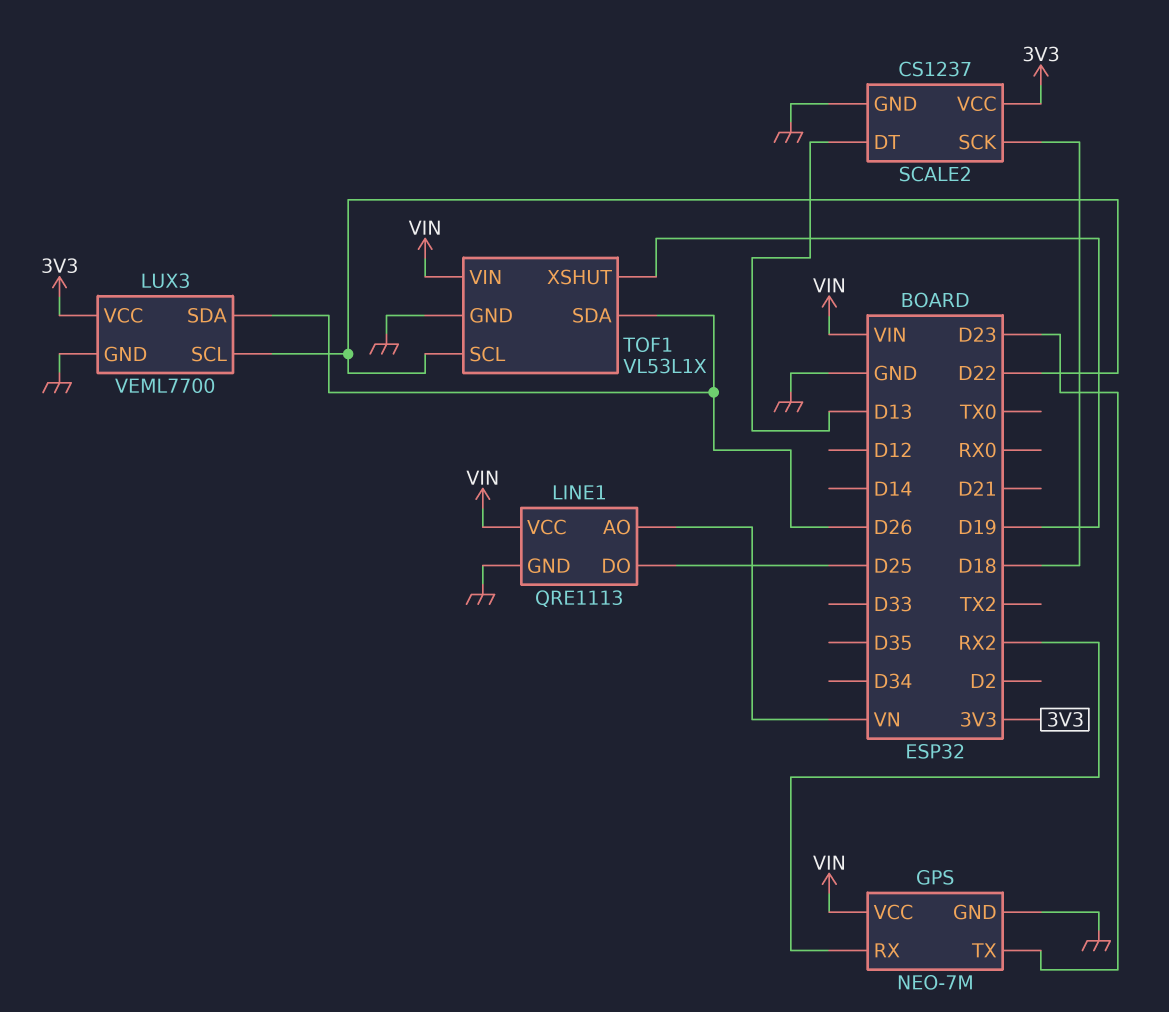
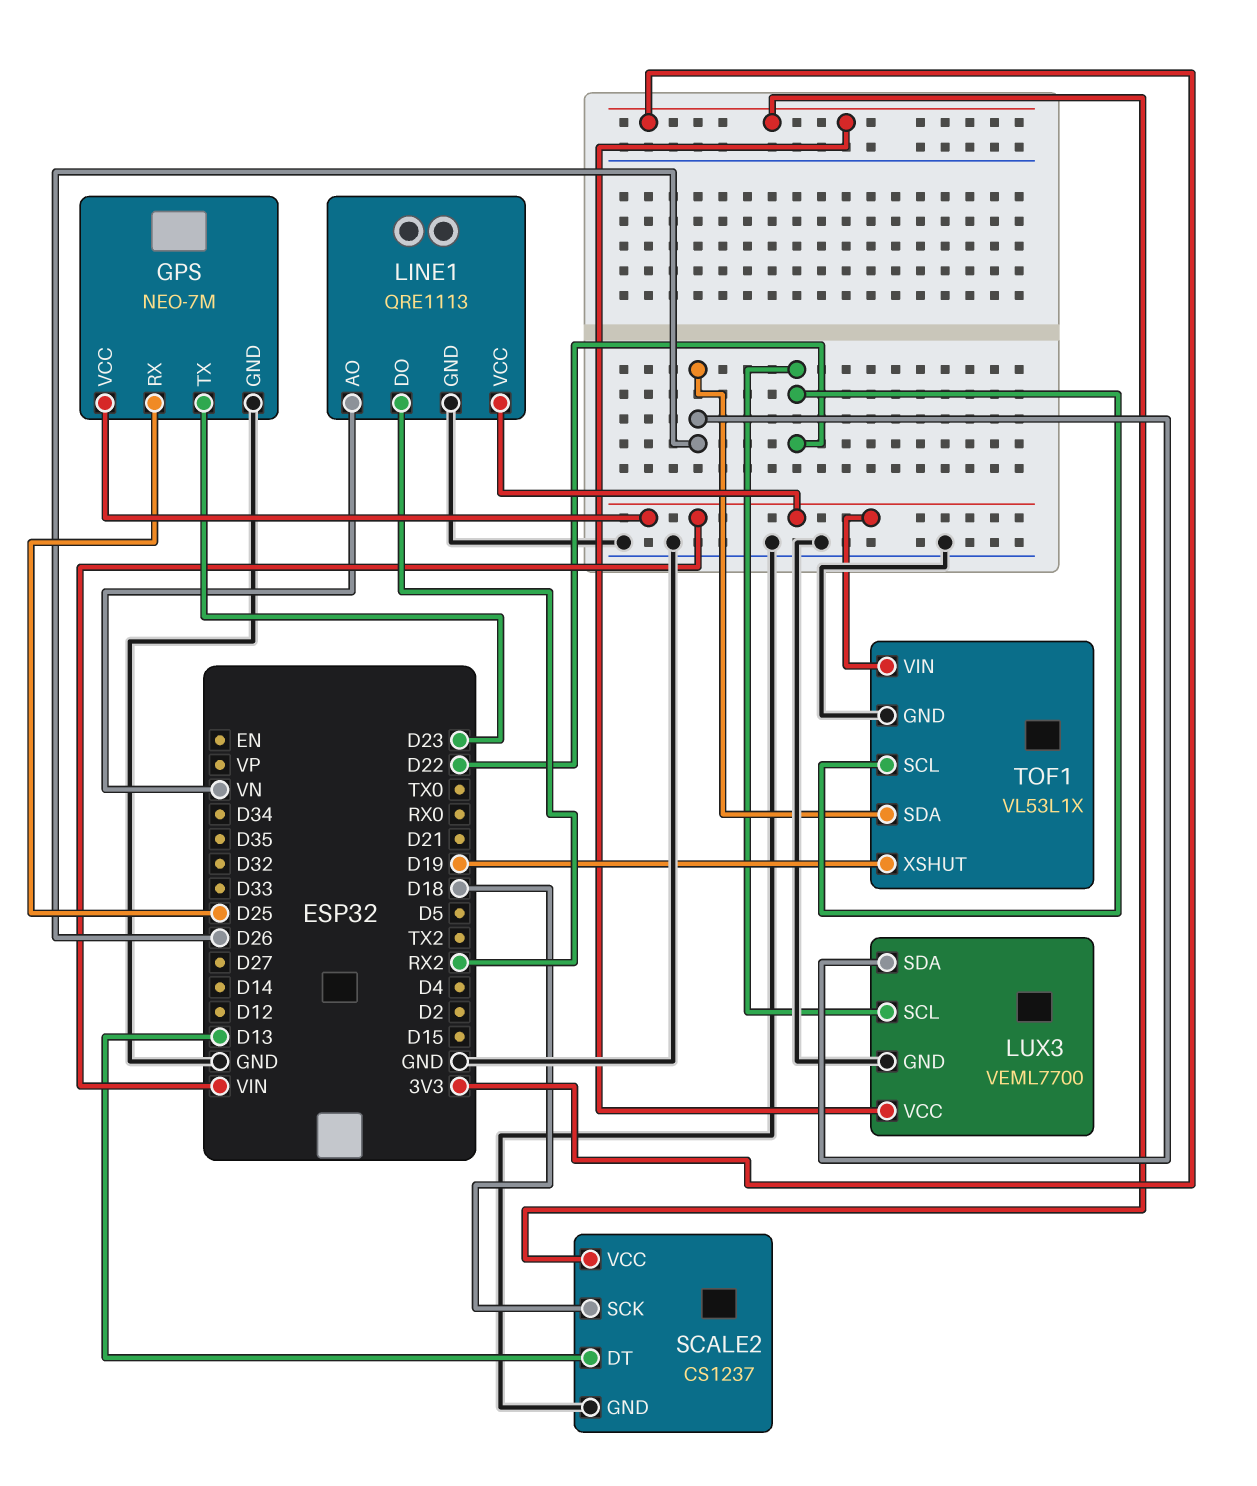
GPS pin RX: RX2 -> D25
LINE1 pin DO: D25 -> RX2

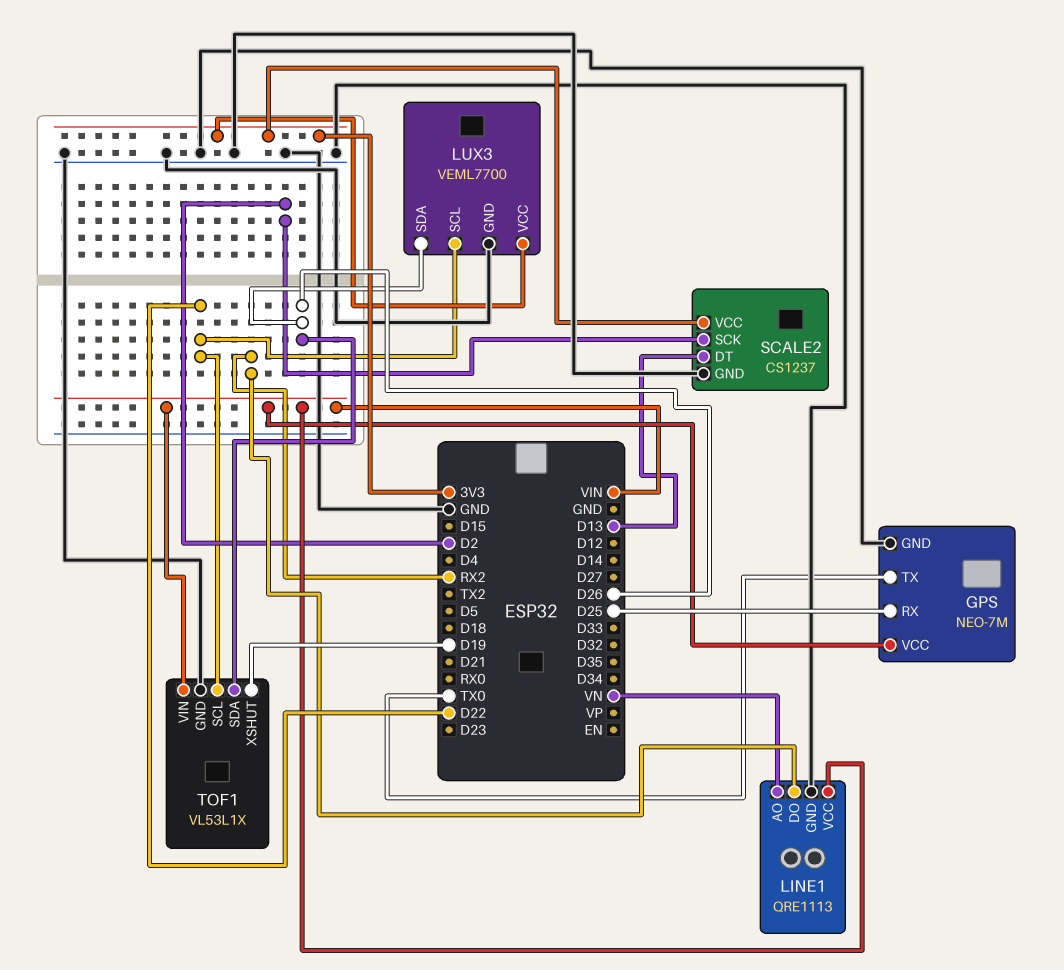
GPS pin TX: D23 -> TX0
SCALE2 pin SCK: D18 -> D2

